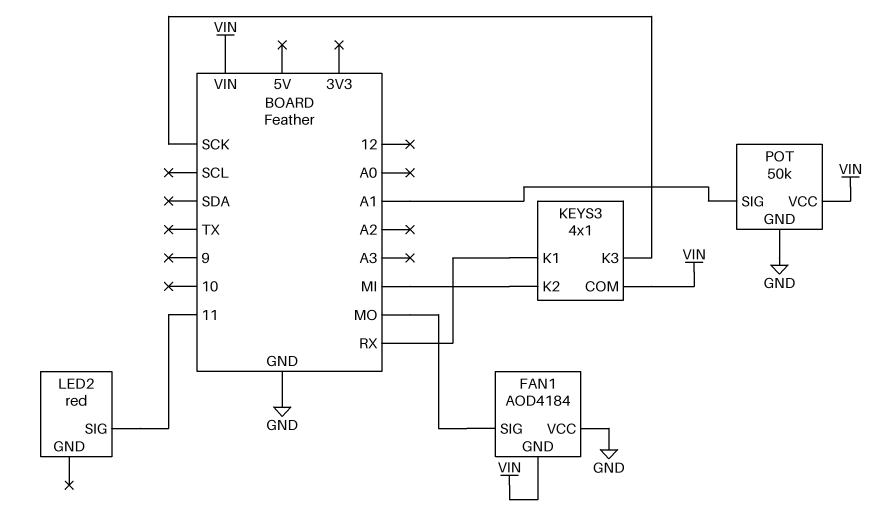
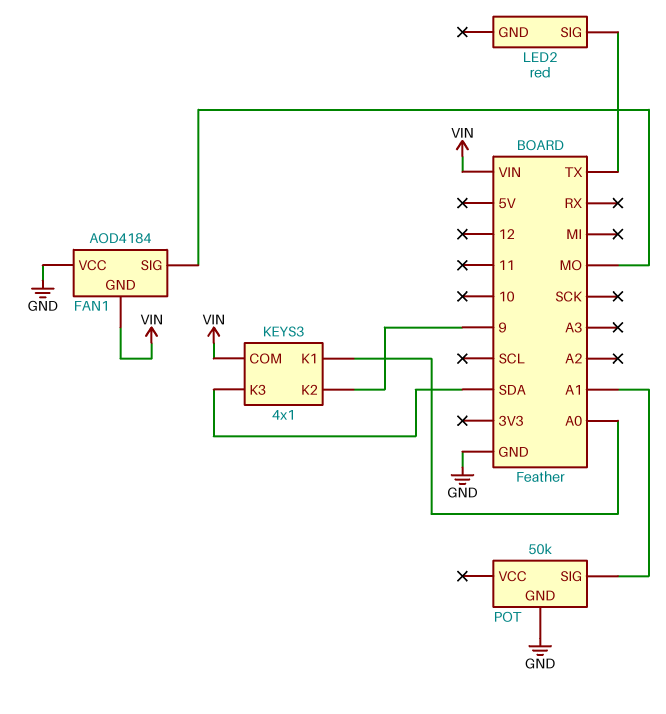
KEYS3 pin K1: RX -> A0
KEYS3 pin K2: MI -> 9
KEYS3 pin K3: SCK -> SDA
LED2 pin SIG: 11 -> TX
POT pin VCC: VIN -> none

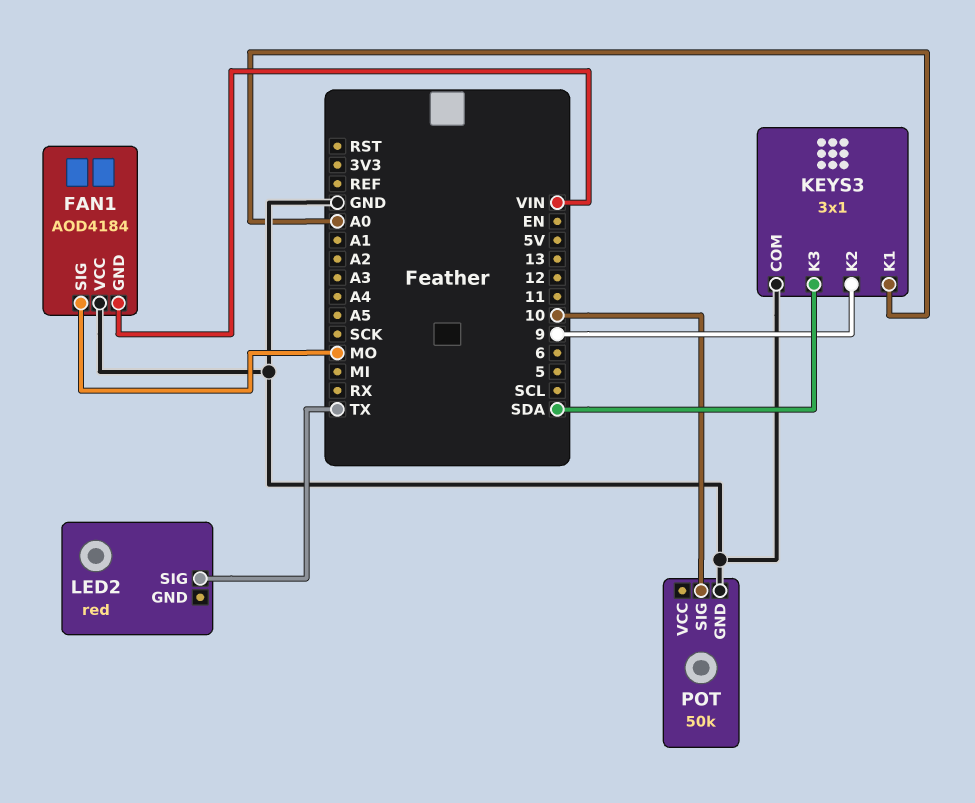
KEYS3: 4x1 -> 3x1
KEYS3 pin COM: VIN -> GND
POT pin SIG: A1 -> 10

